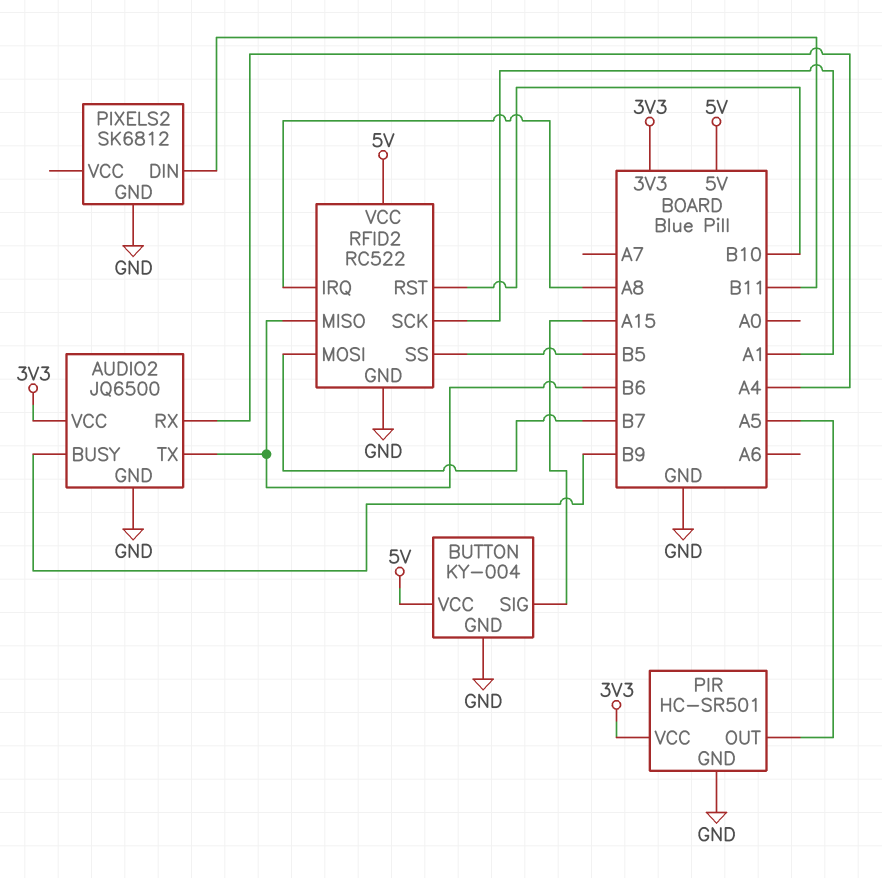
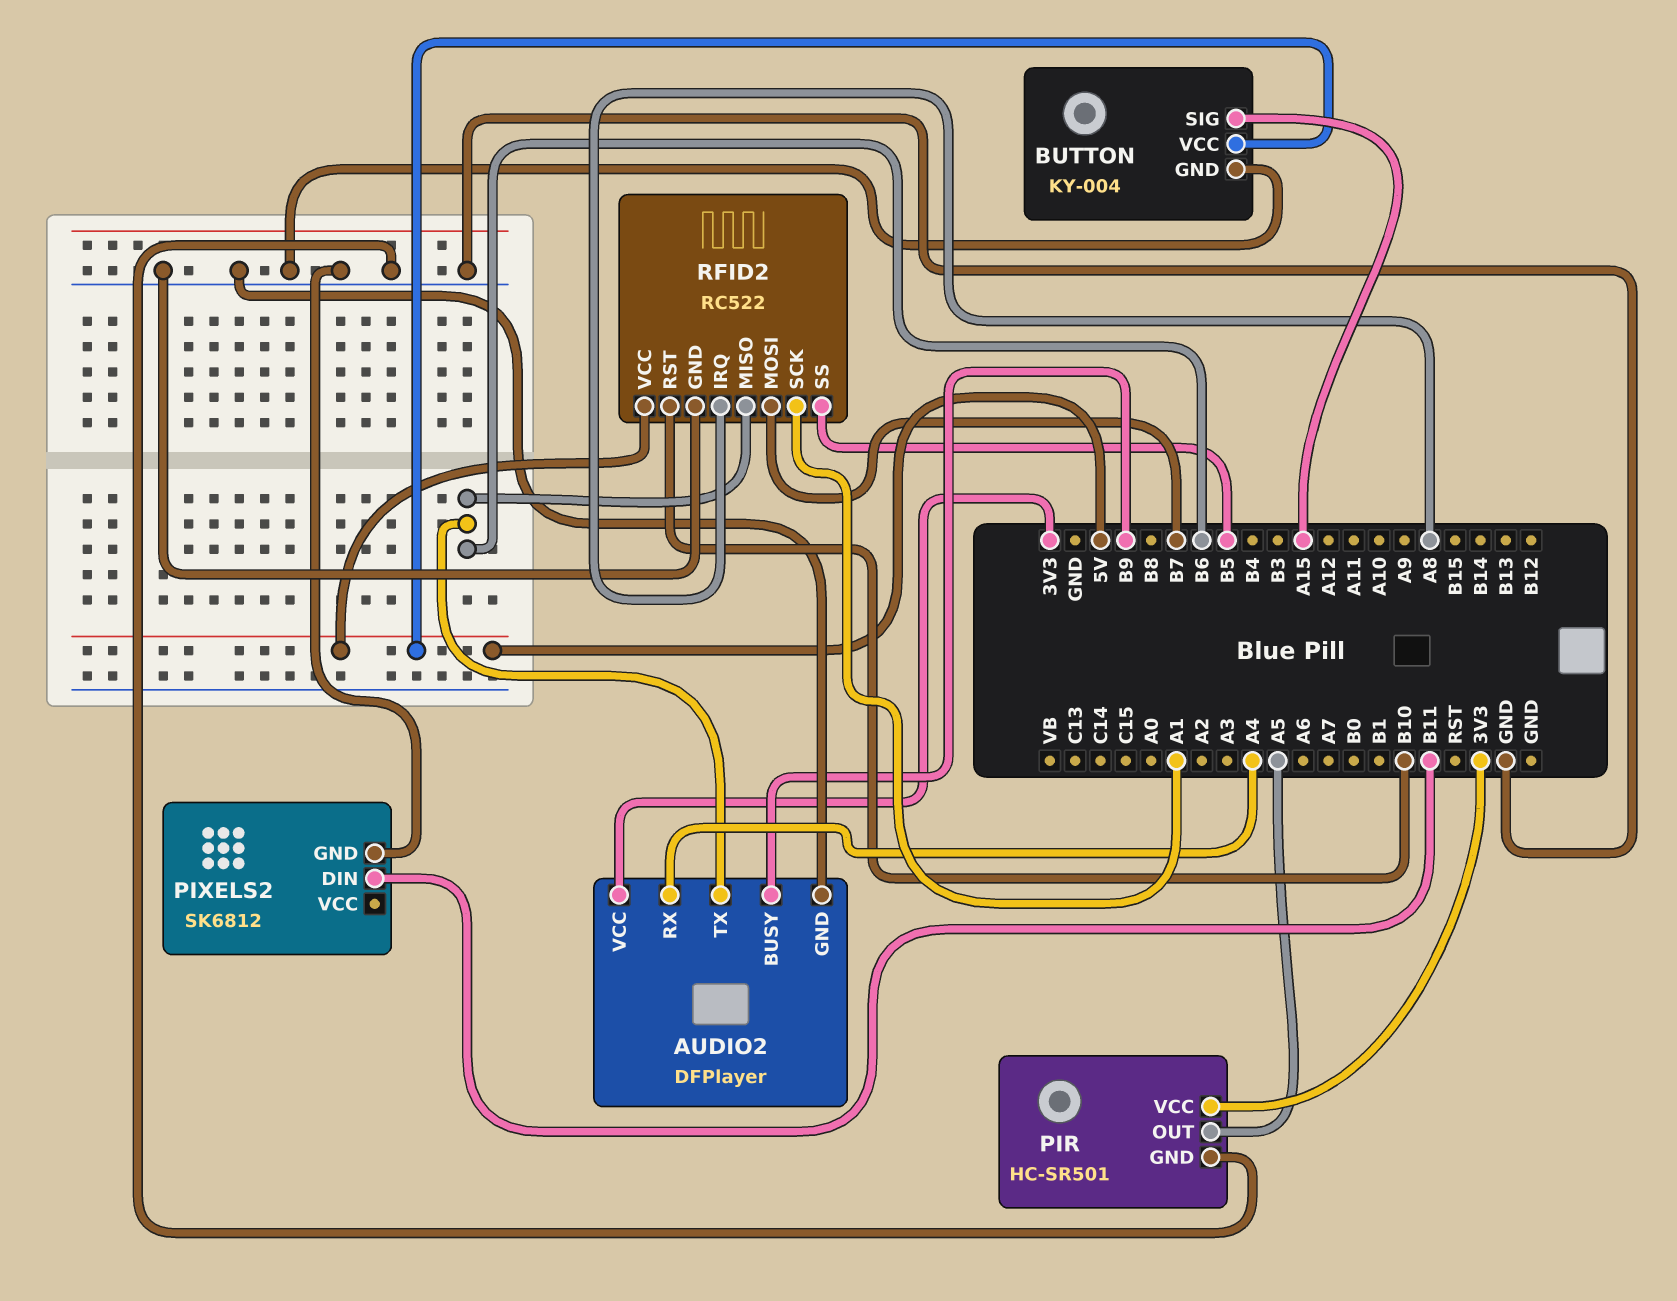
AUDIO2: JQ6500 -> DFPlayer

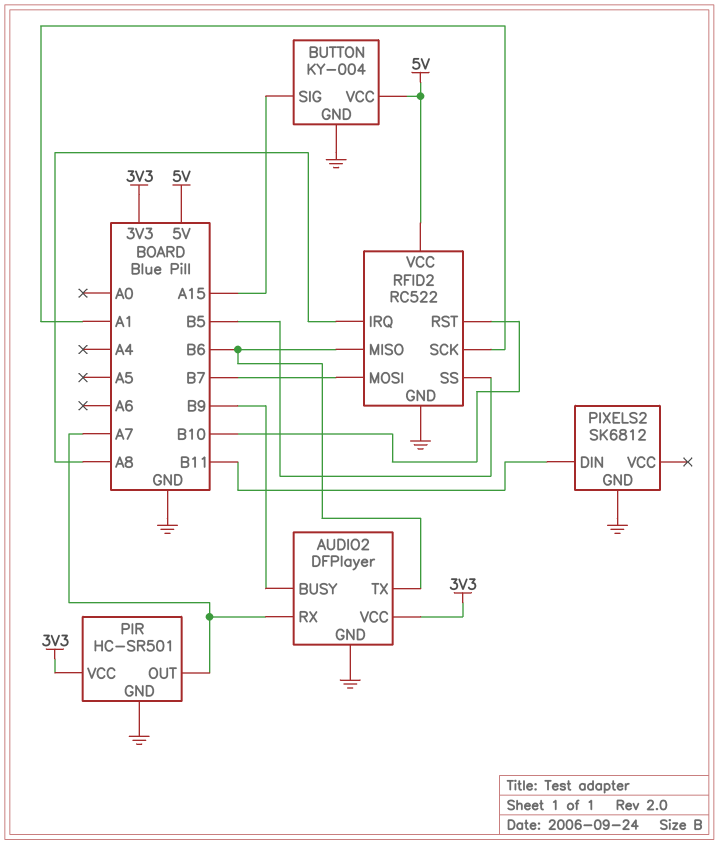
AUDIO2 pin RX: A4 -> A7
PIR pin OUT: A5 -> A7

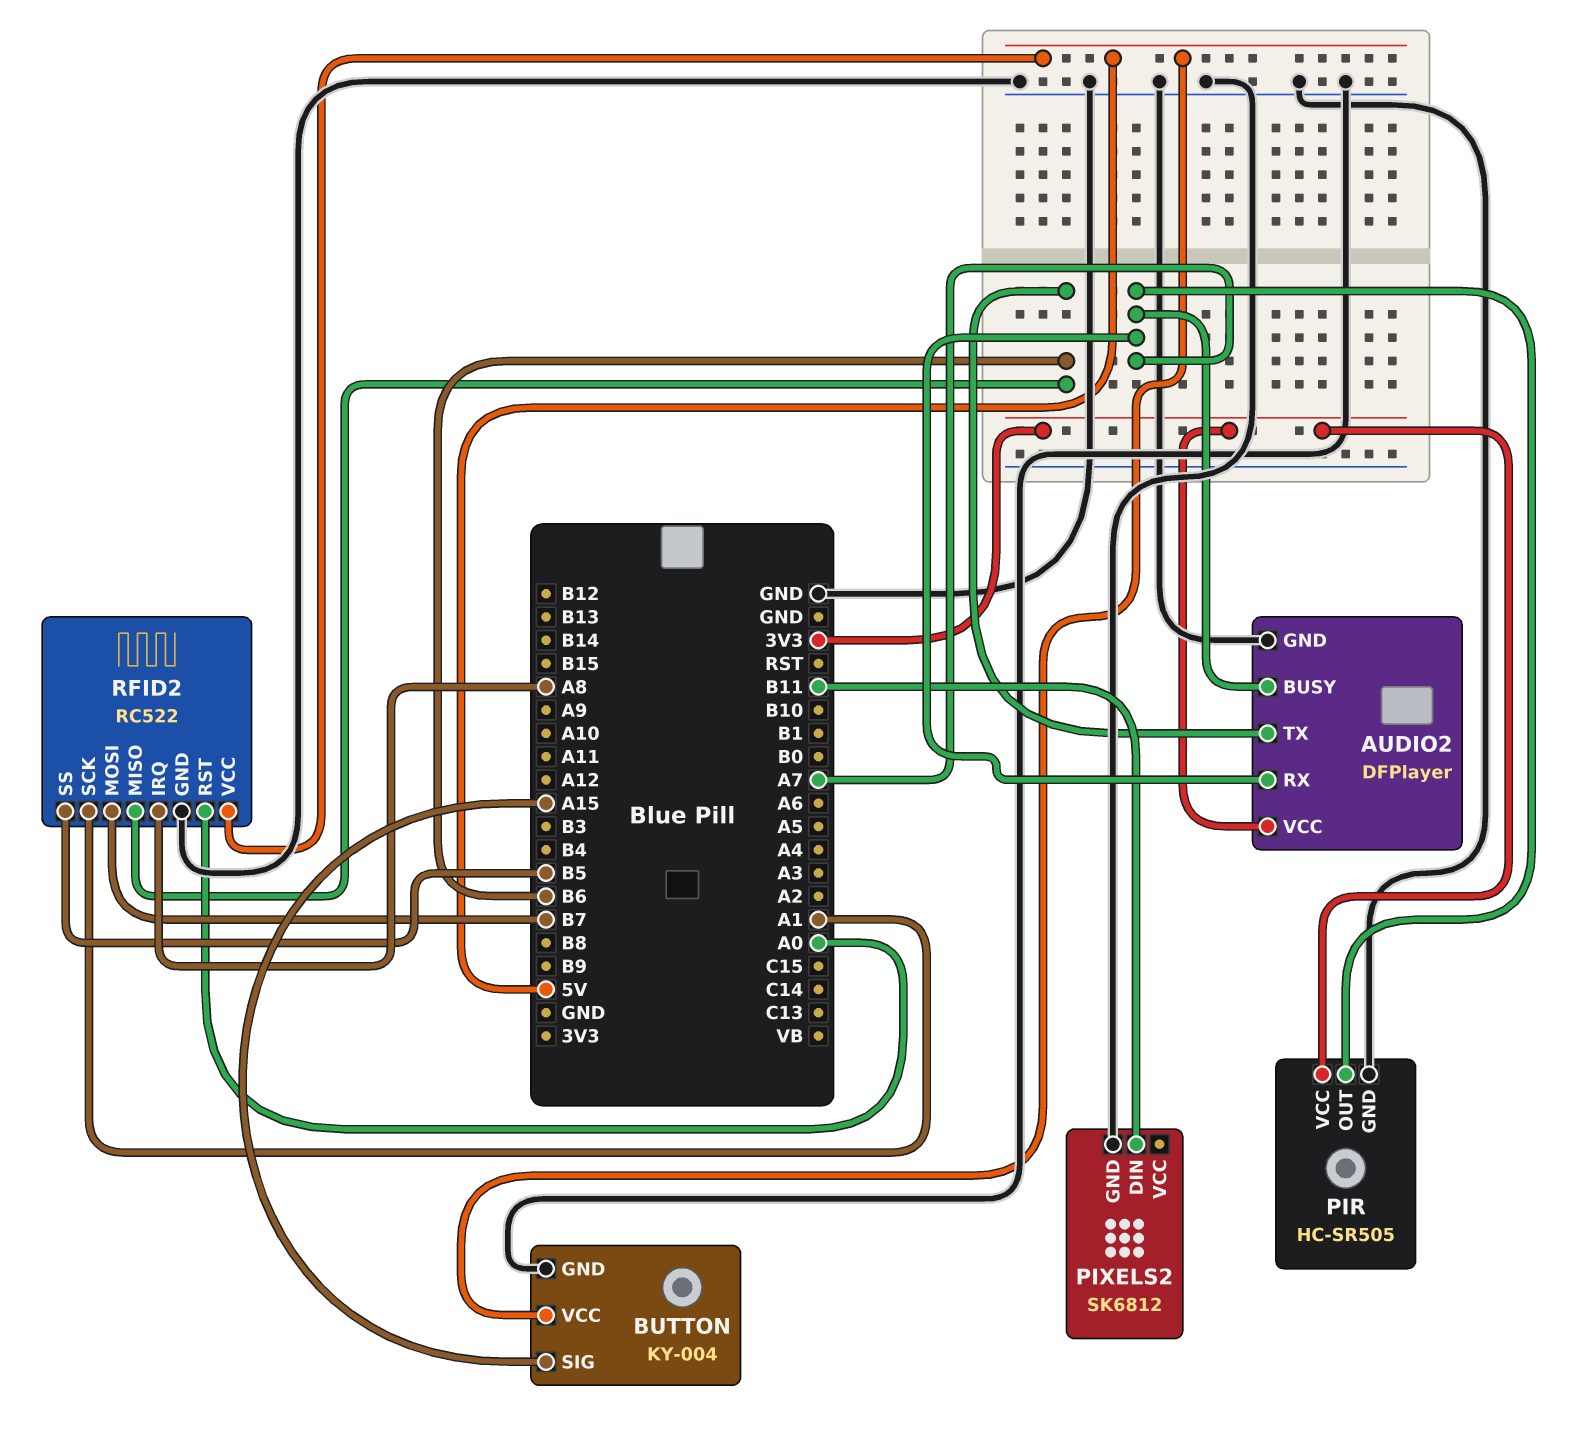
AUDIO2 pin BUSY: B9 -> A7
PIR: HC-SR501 -> HC-SR505
RFID2 pin RST: B10 -> A0

